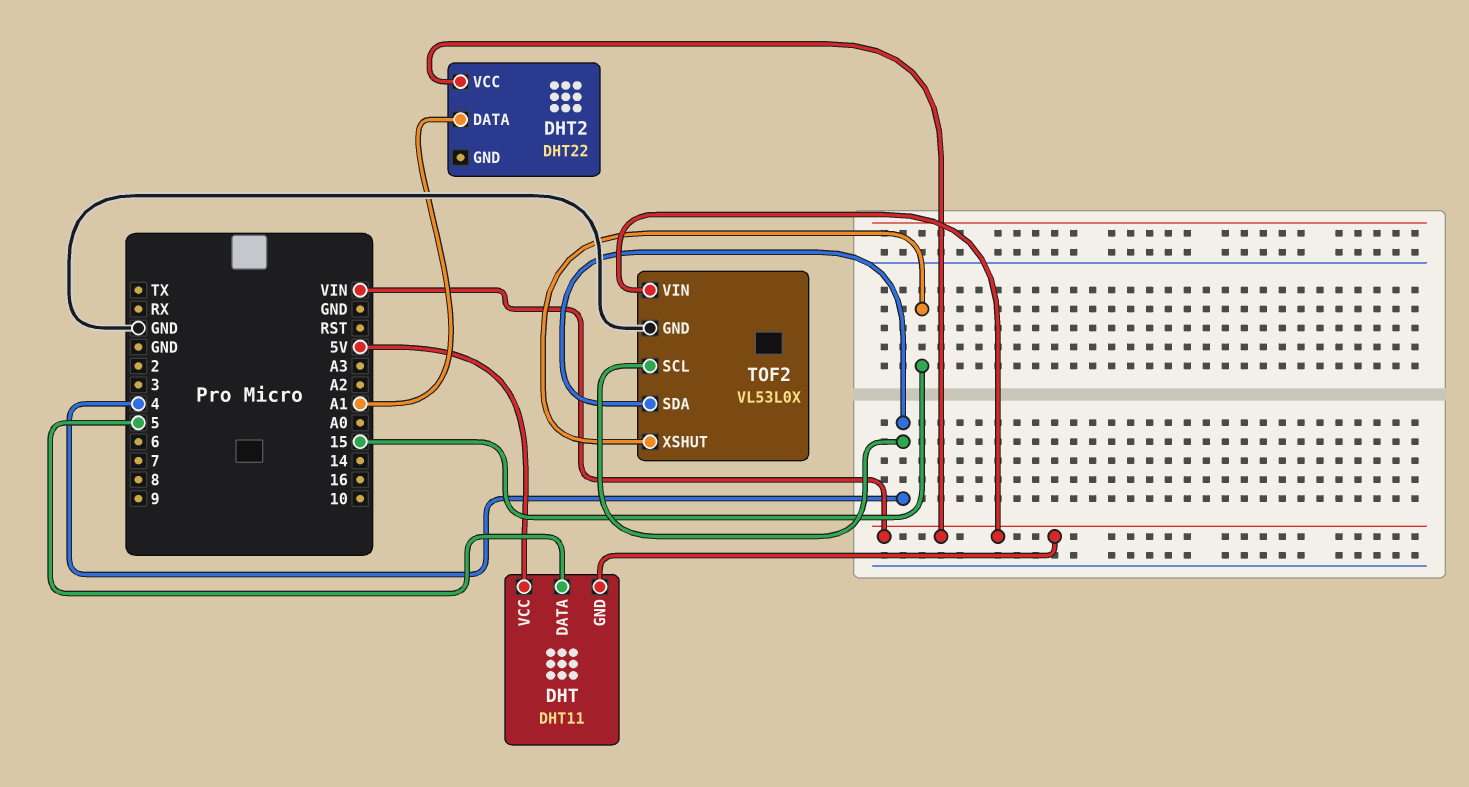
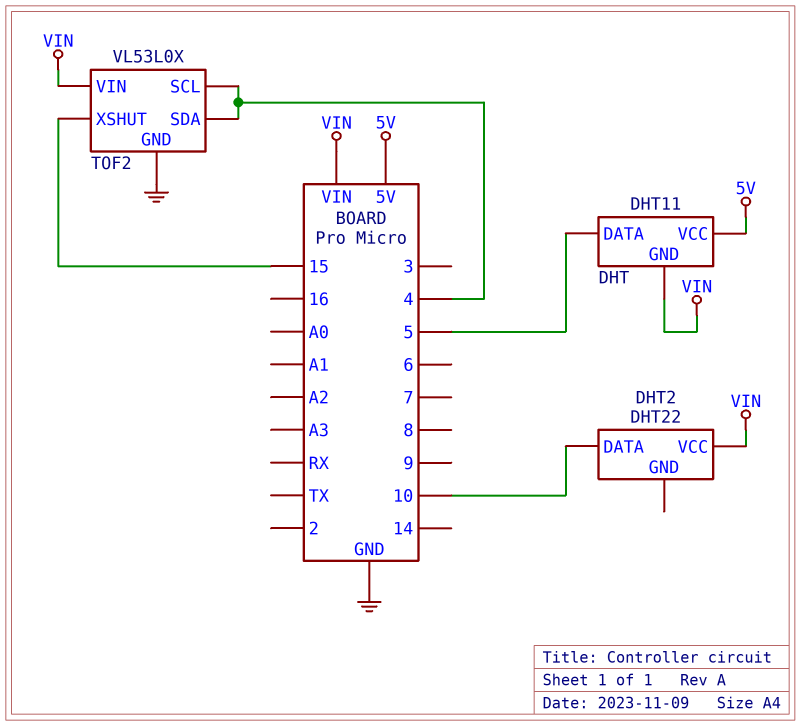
DHT2 pin DATA: A1 -> 10

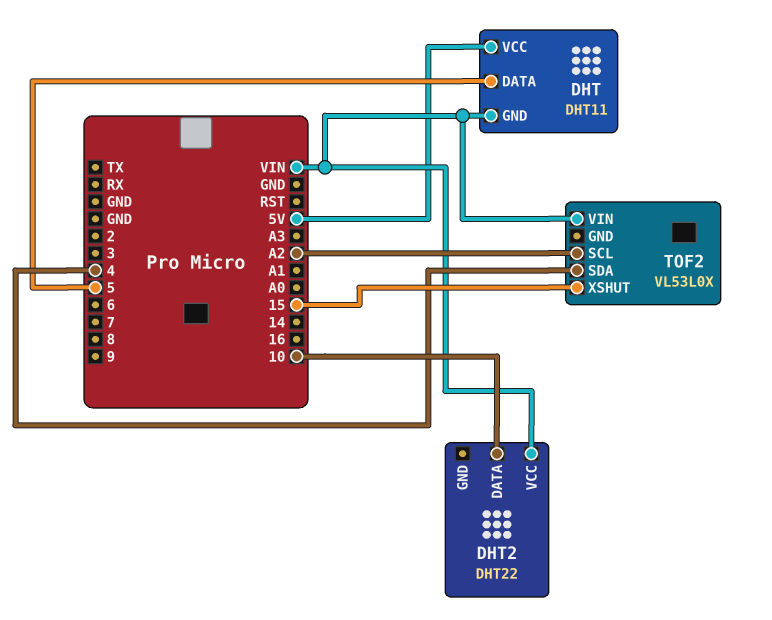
TOF2 pin GND: GND -> none
TOF2 pin SCL: 4 -> A2

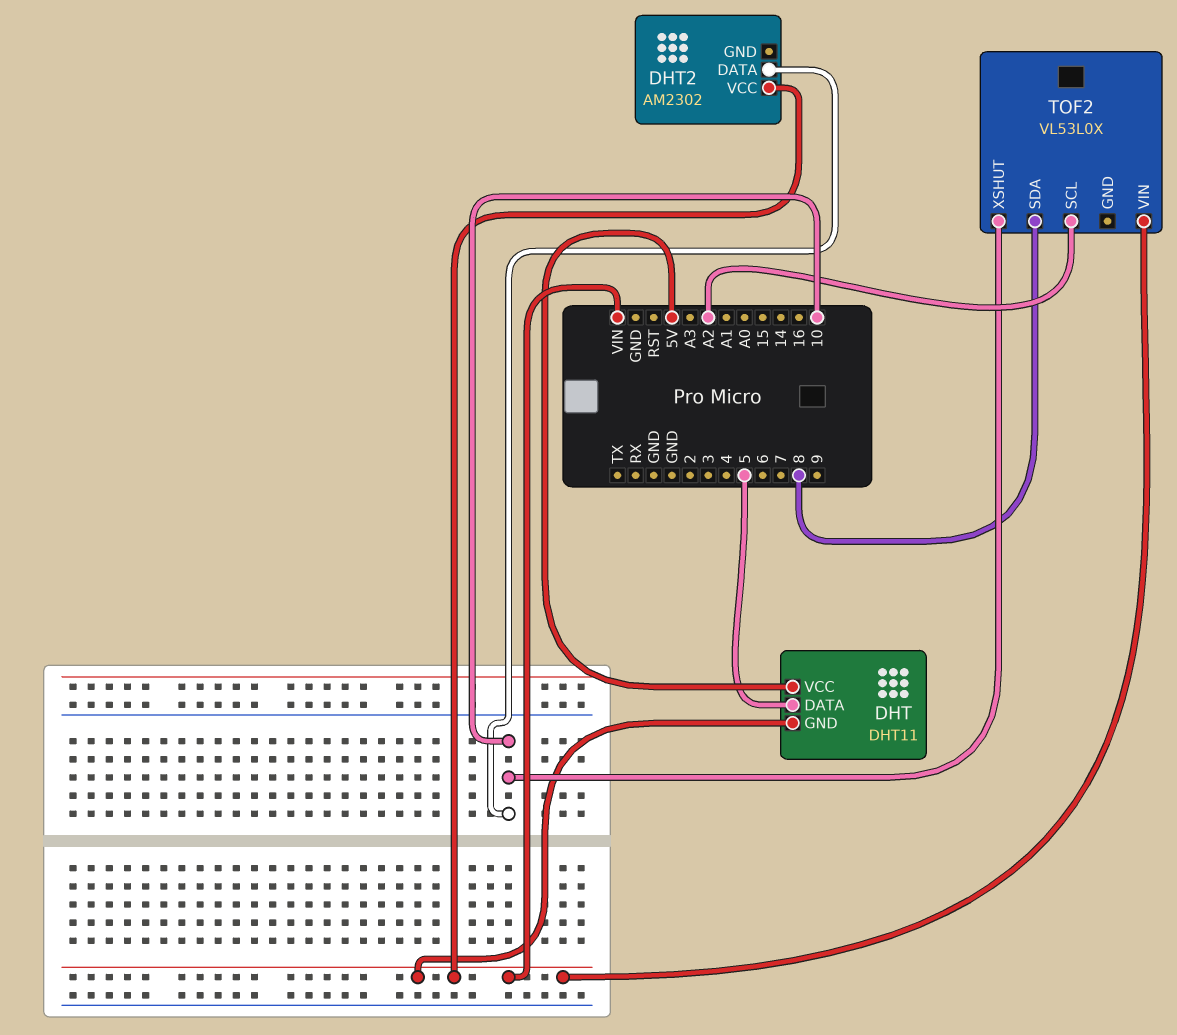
DHT2: DHT22 -> AM2302
TOF2 pin SDA: 4 -> 8
TOF2 pin XSHUT: 15 -> 10

